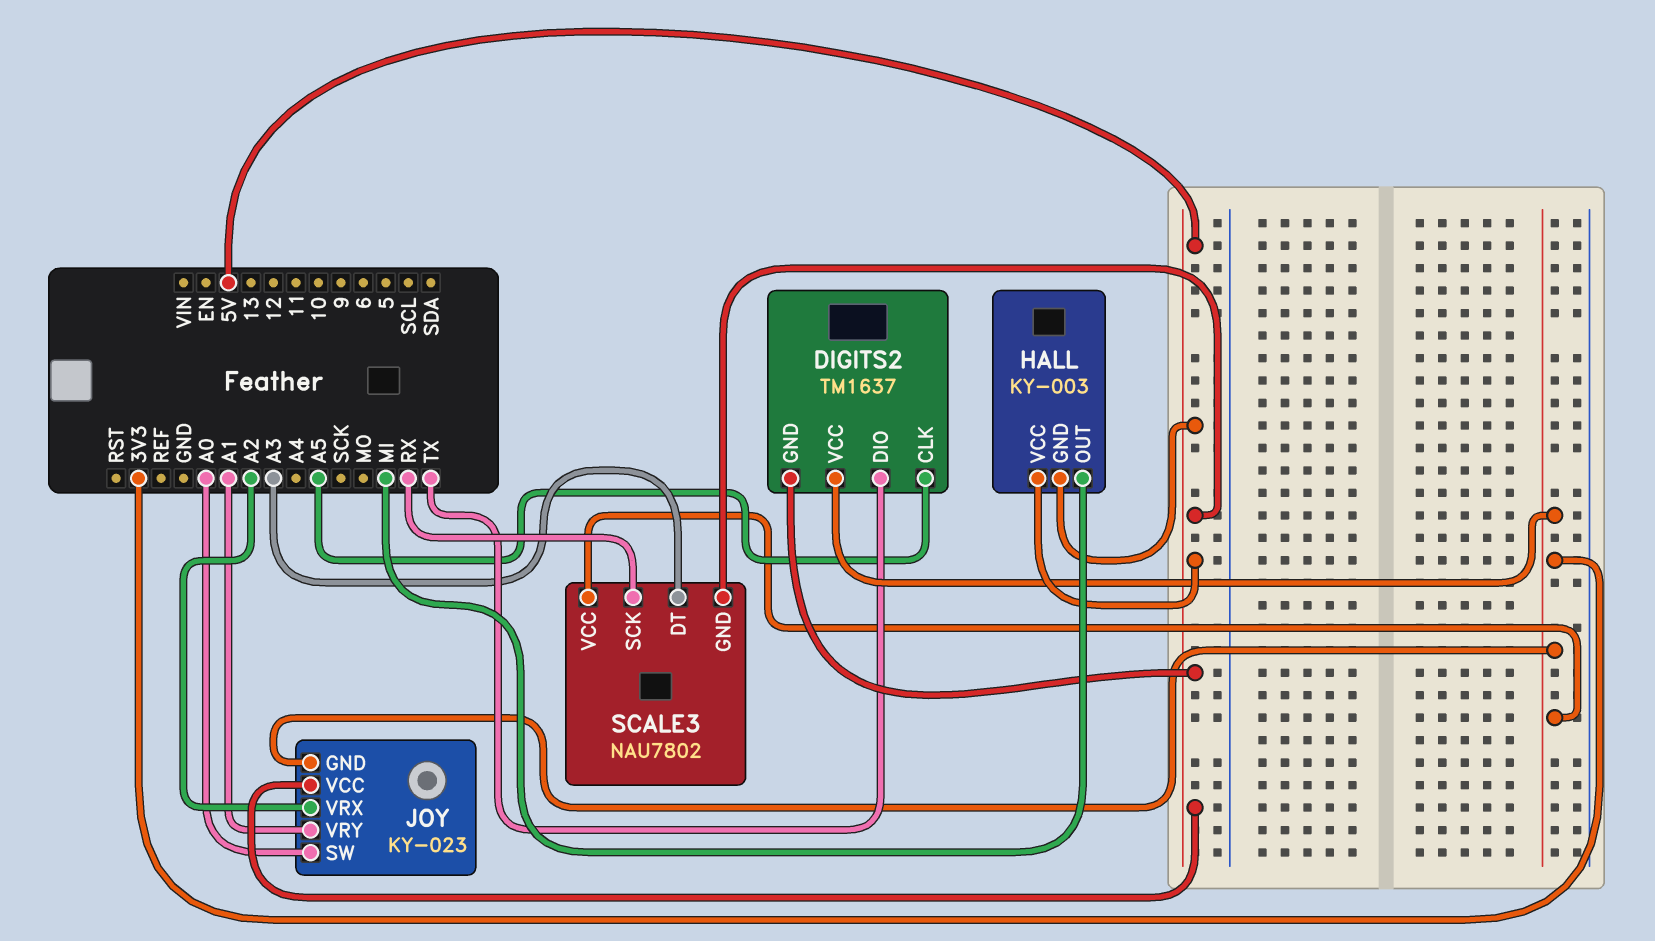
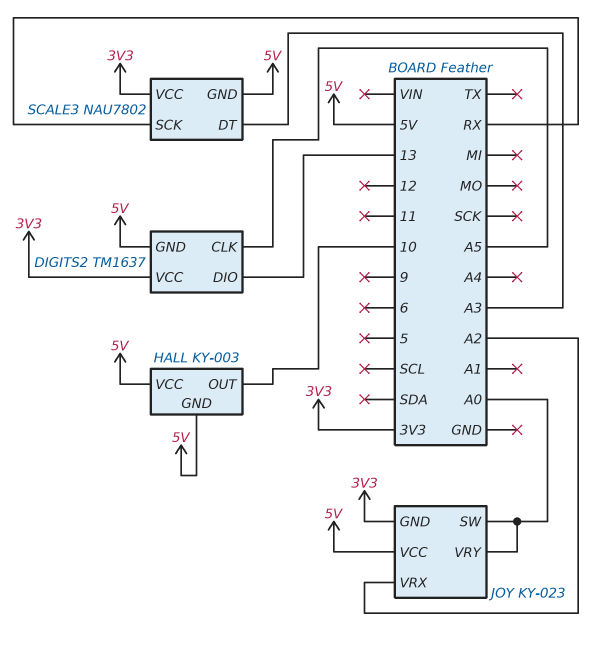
DIGITS2 pin DIO: TX -> 13
HALL pin OUT: MI -> 10
JOY pin VRY: A1 -> A0

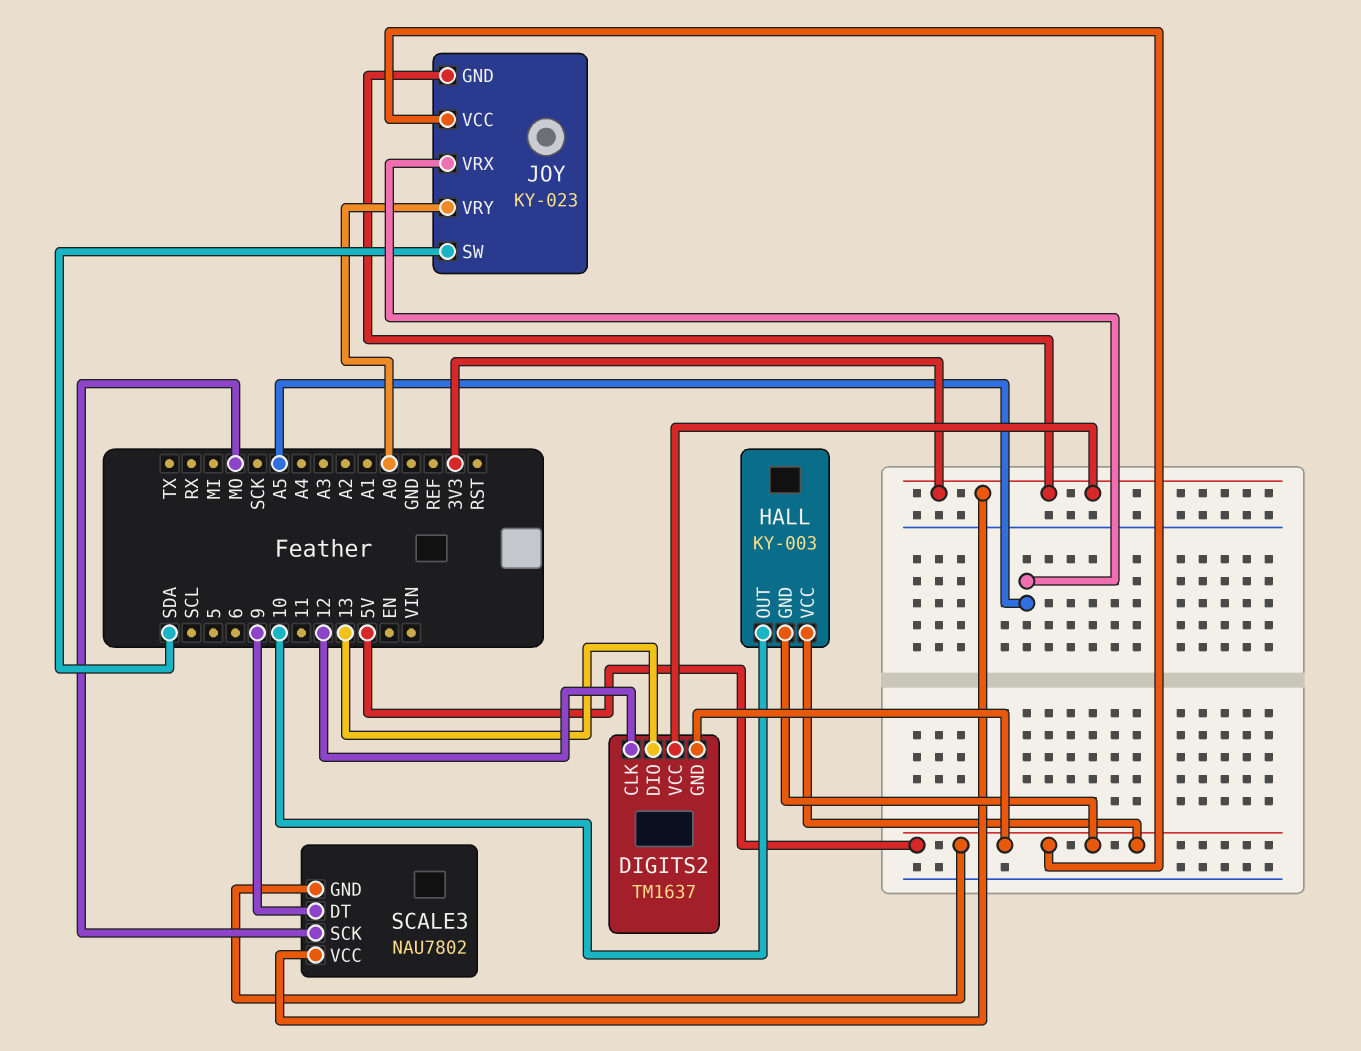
DIGITS2 pin CLK: A5 -> 12
JOY pin SW: A0 -> SDA
JOY pin VRX: A2 -> A5
SCALE3 pin DT: A3 -> 9
SCALE3 pin SCK: RX -> MO

